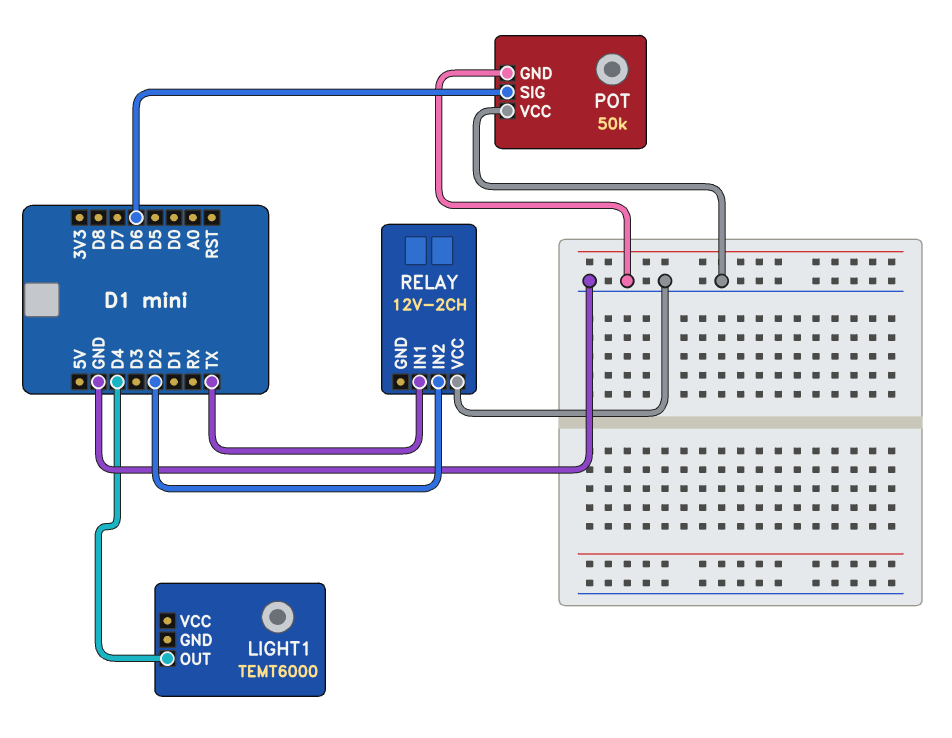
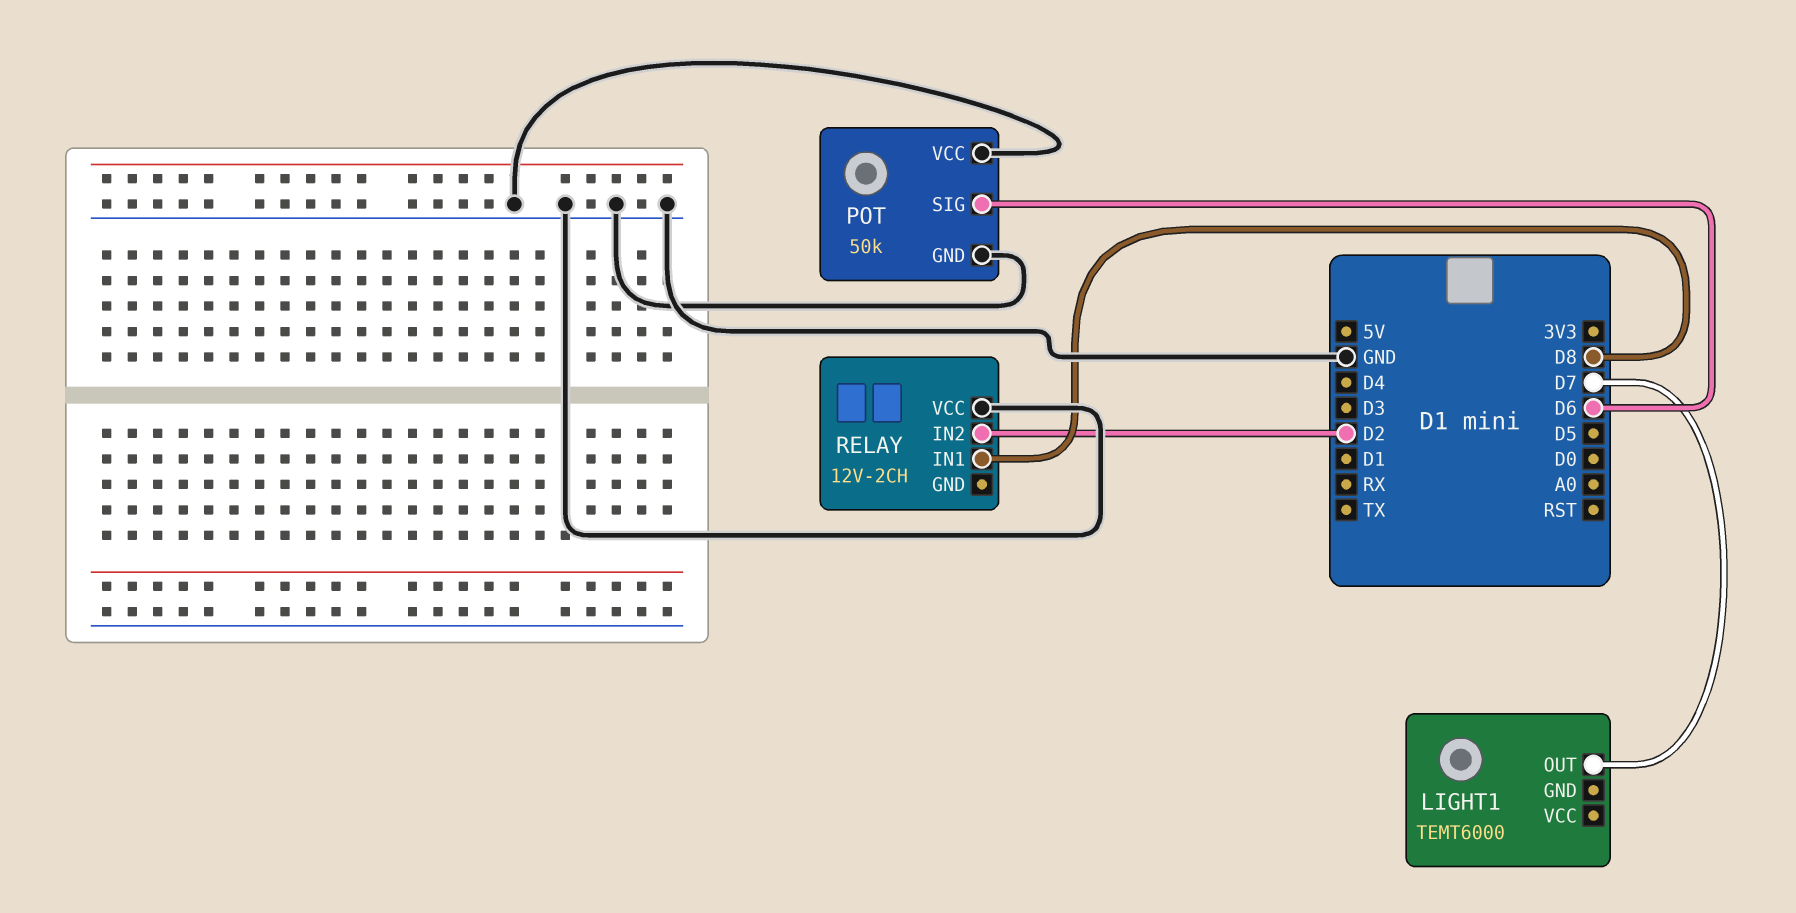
LIGHT1 pin OUT: D4 -> D7
RELAY pin IN1: TX -> D8

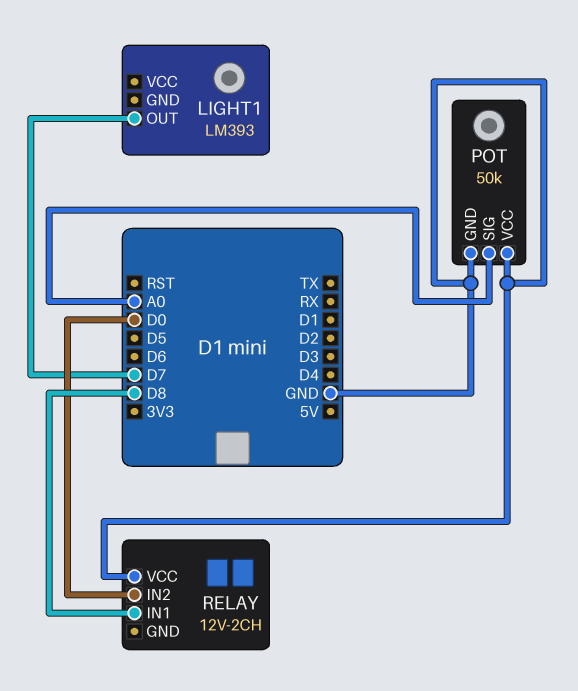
LIGHT1: TEMT6000 -> LM393
POT pin SIG: D6 -> A0
RELAY pin IN2: D2 -> D0

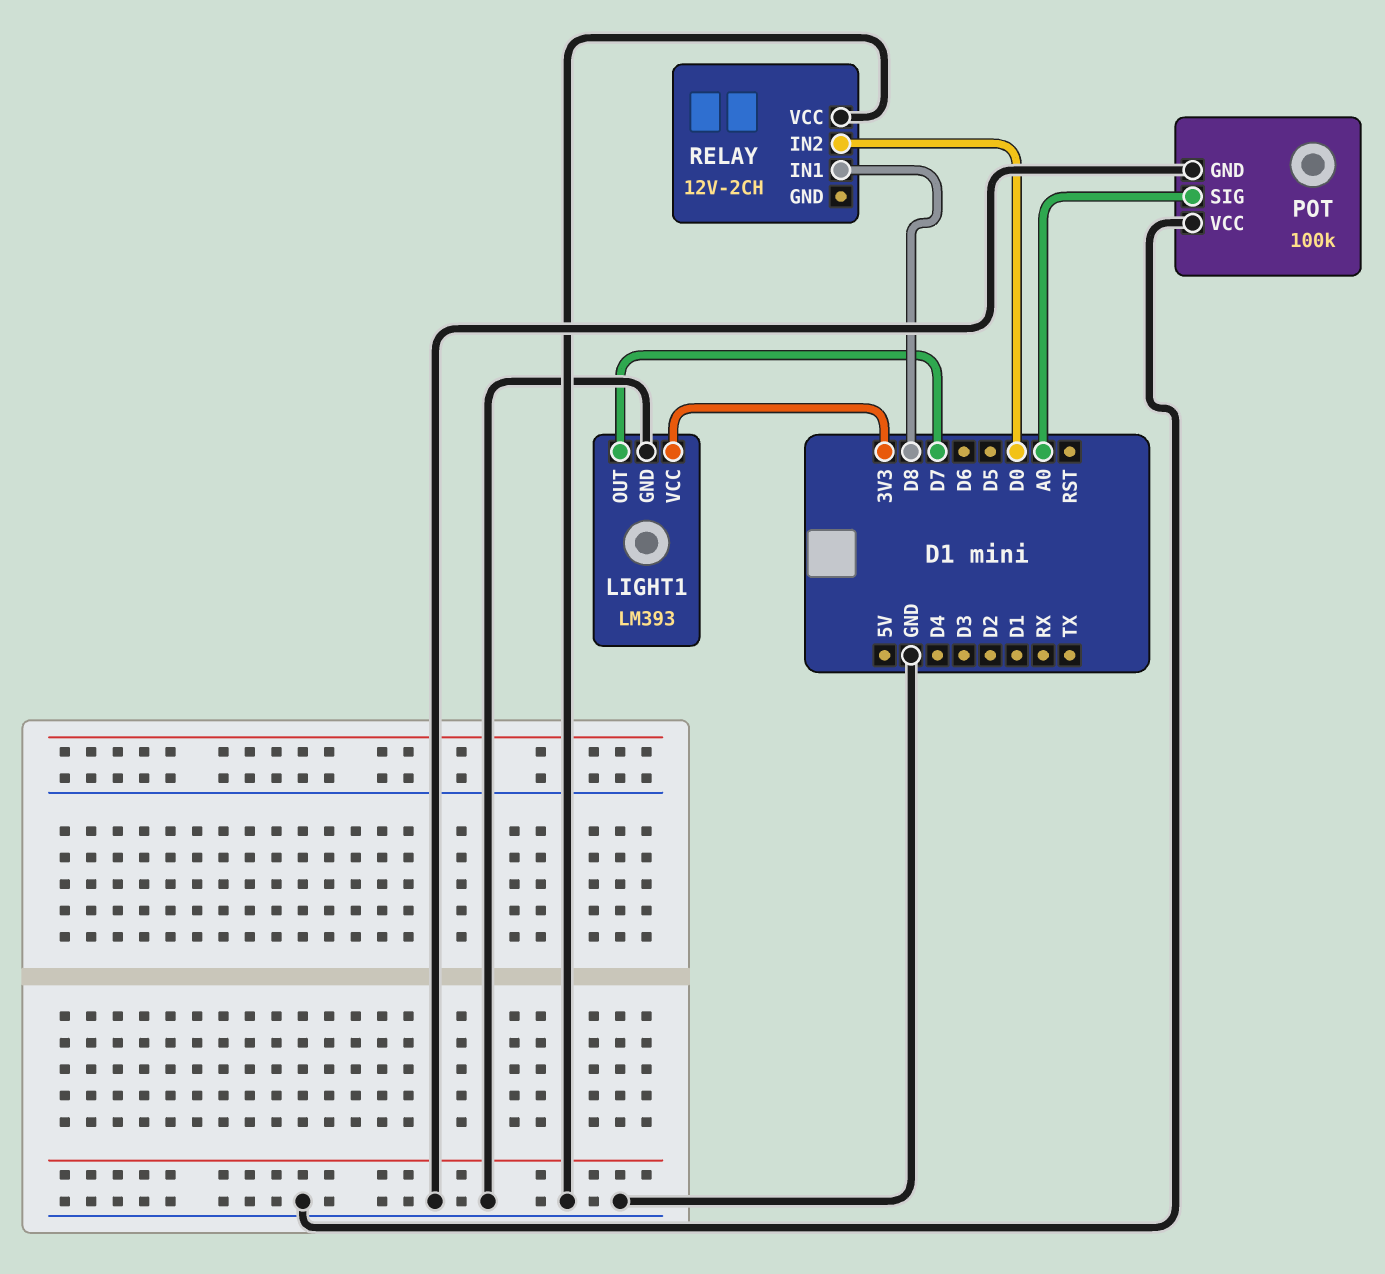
LIGHT1 pin GND: none -> GND
LIGHT1 pin VCC: none -> 3V3
POT: 50k -> 100k

